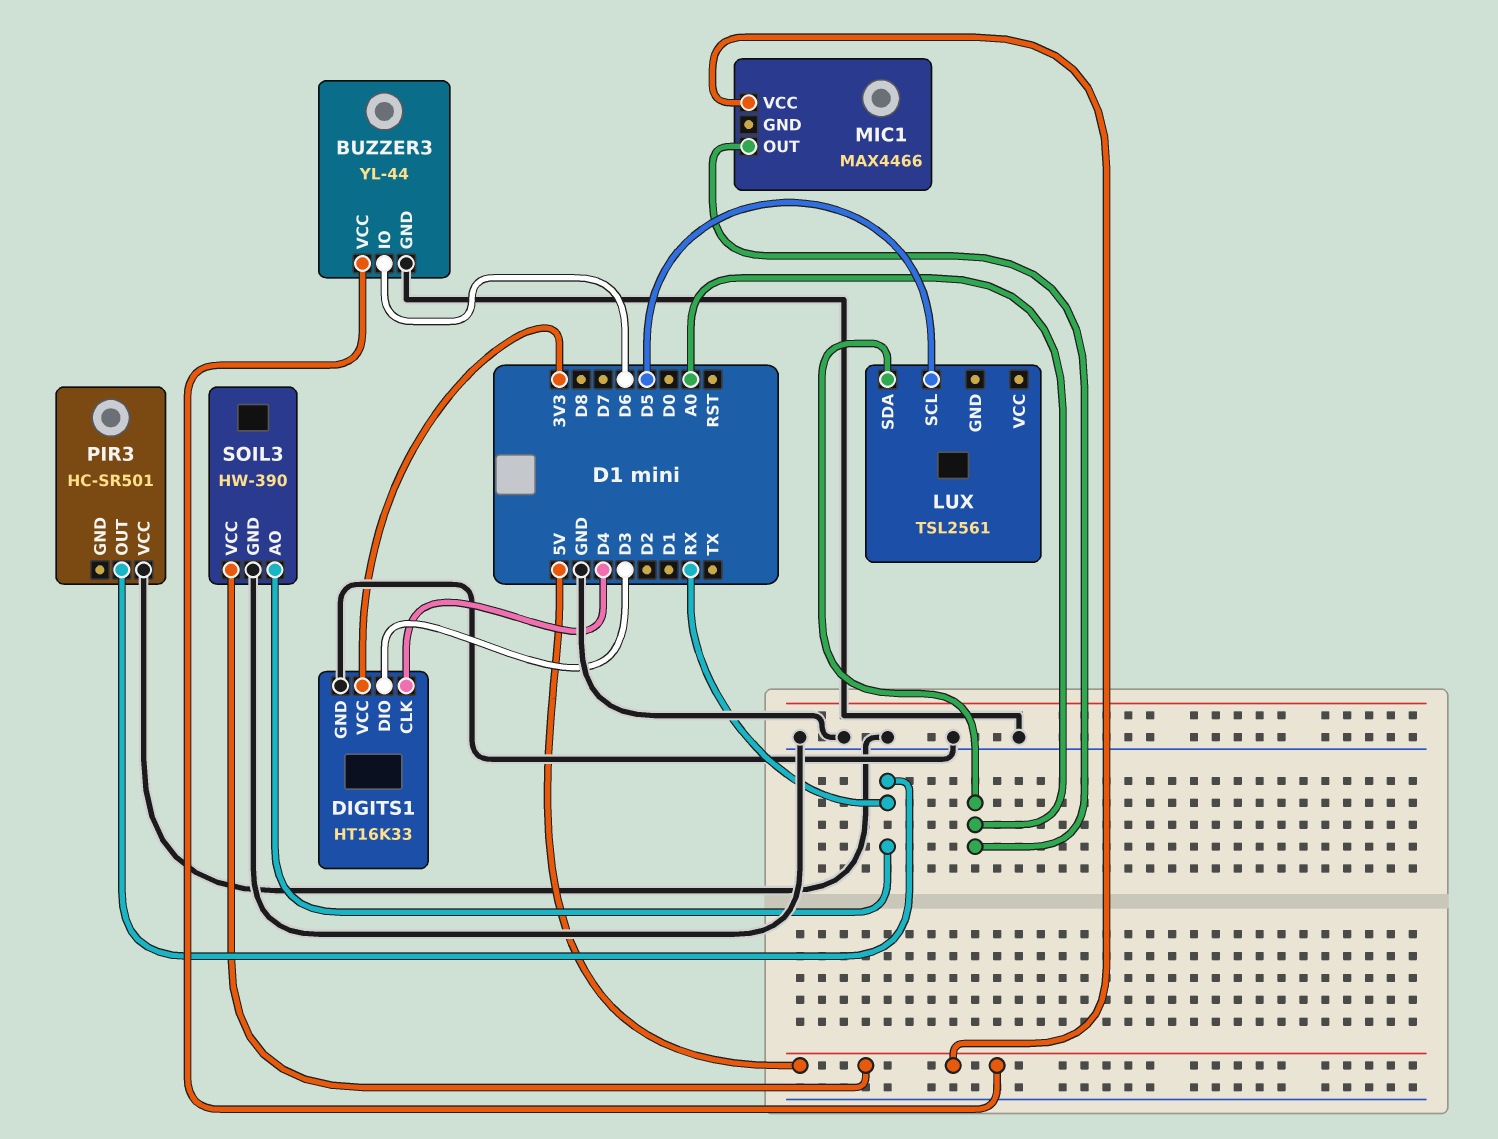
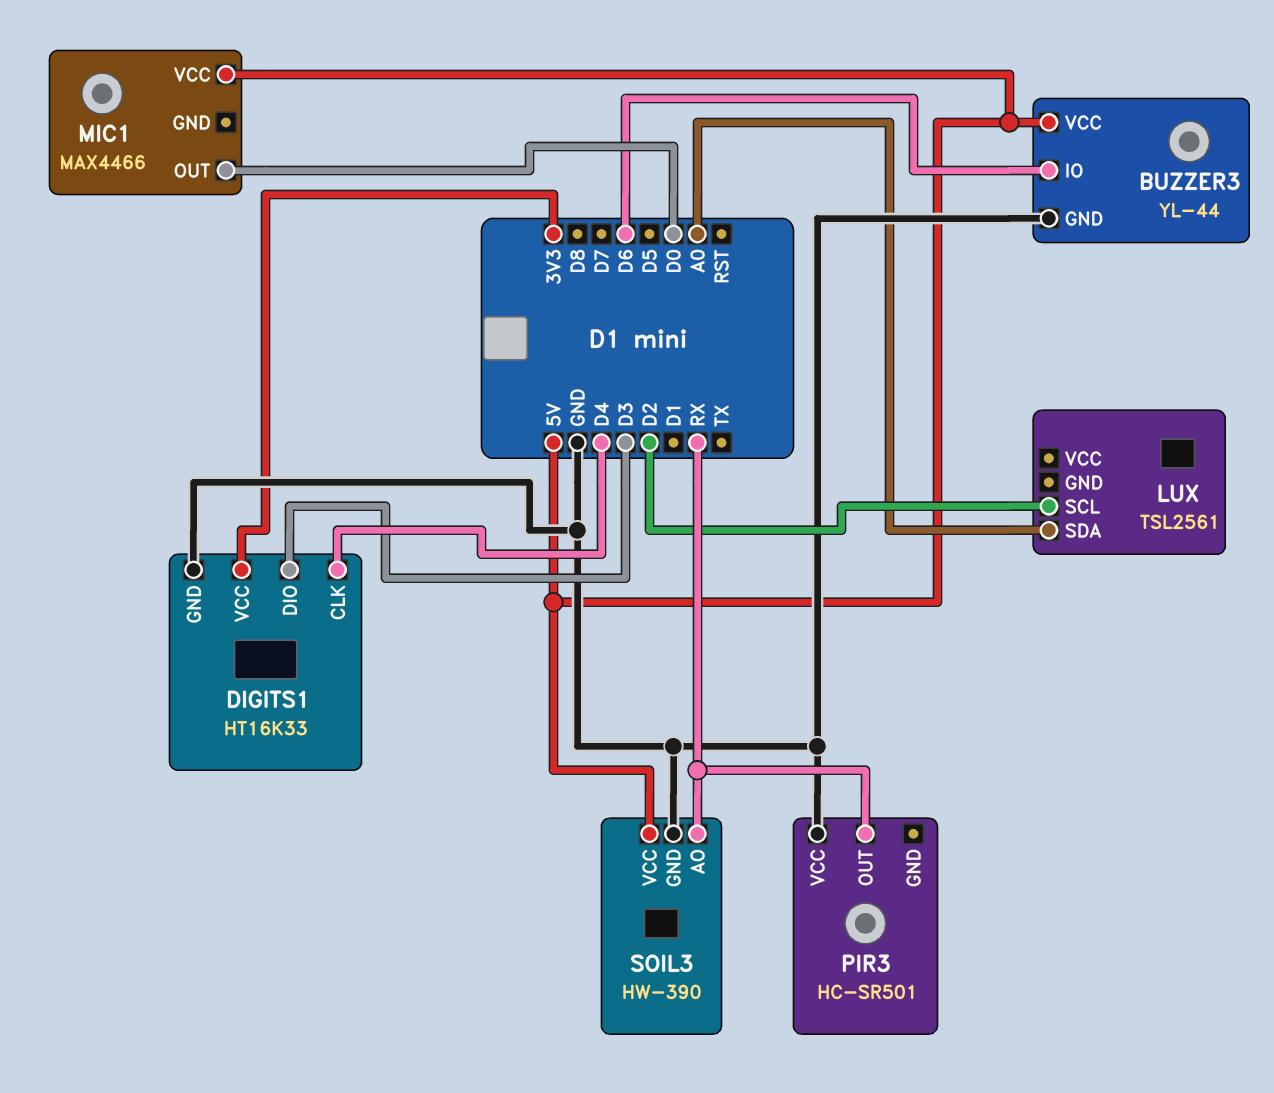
LUX pin SCL: D5 -> D2
MIC1 pin OUT: A0 -> D0

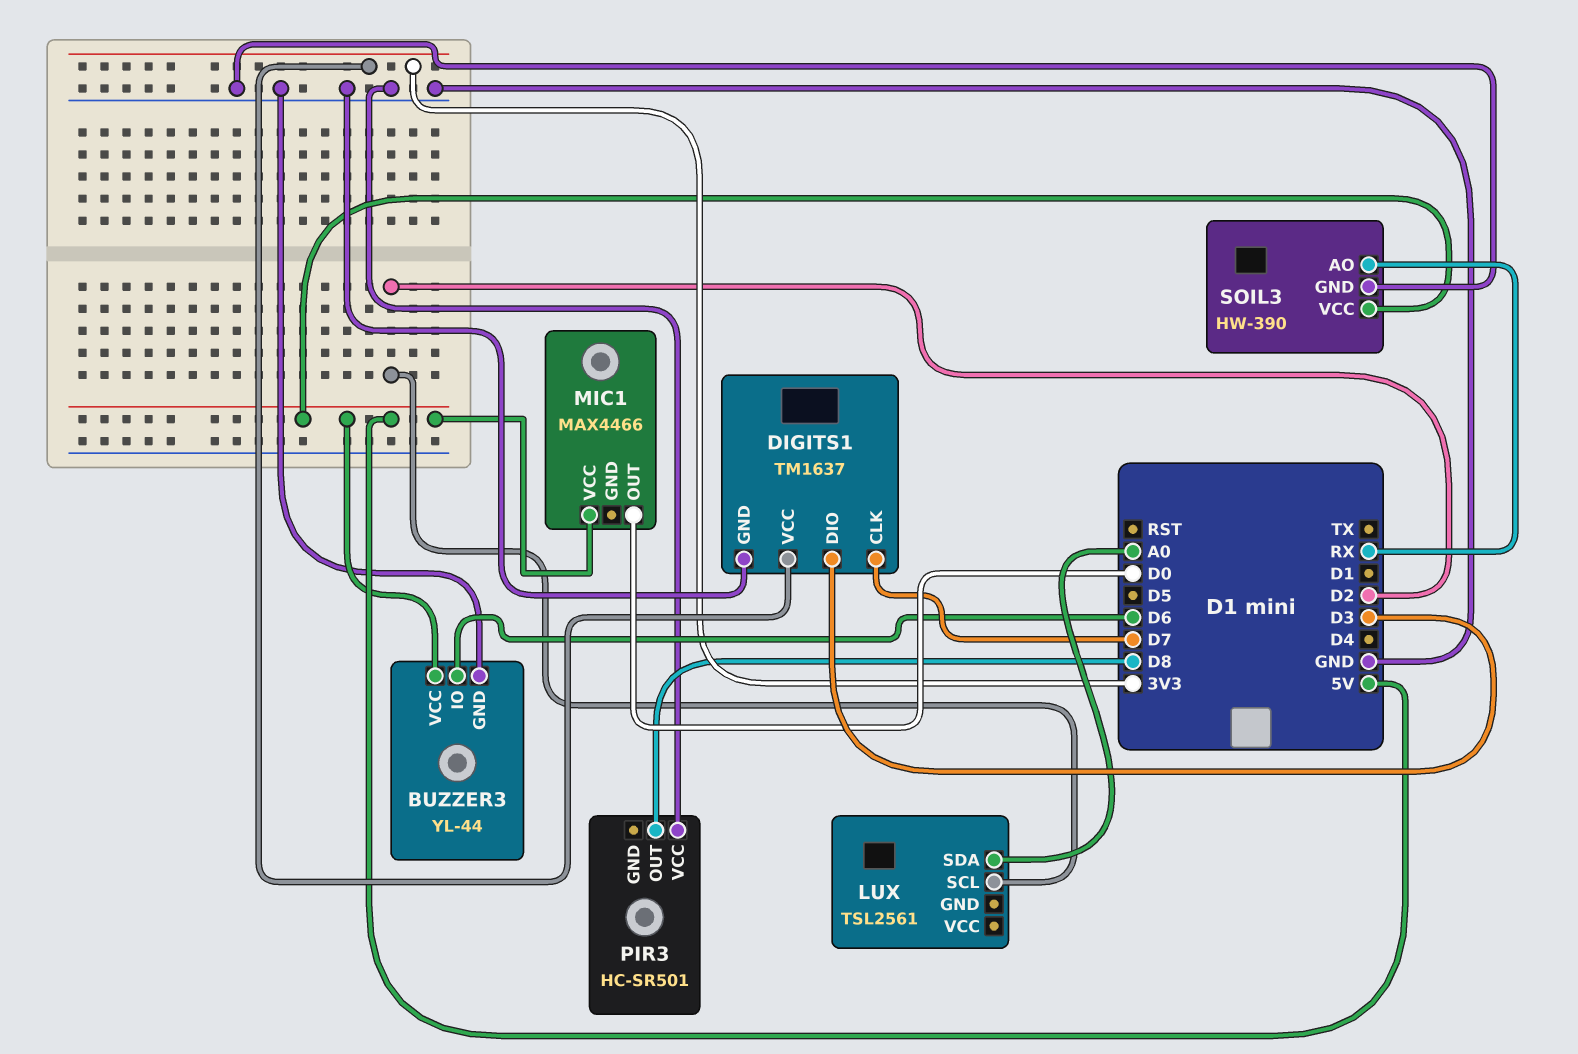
DIGITS1: HT16K33 -> TM1637
DIGITS1 pin CLK: D4 -> D7
PIR3 pin OUT: RX -> D8

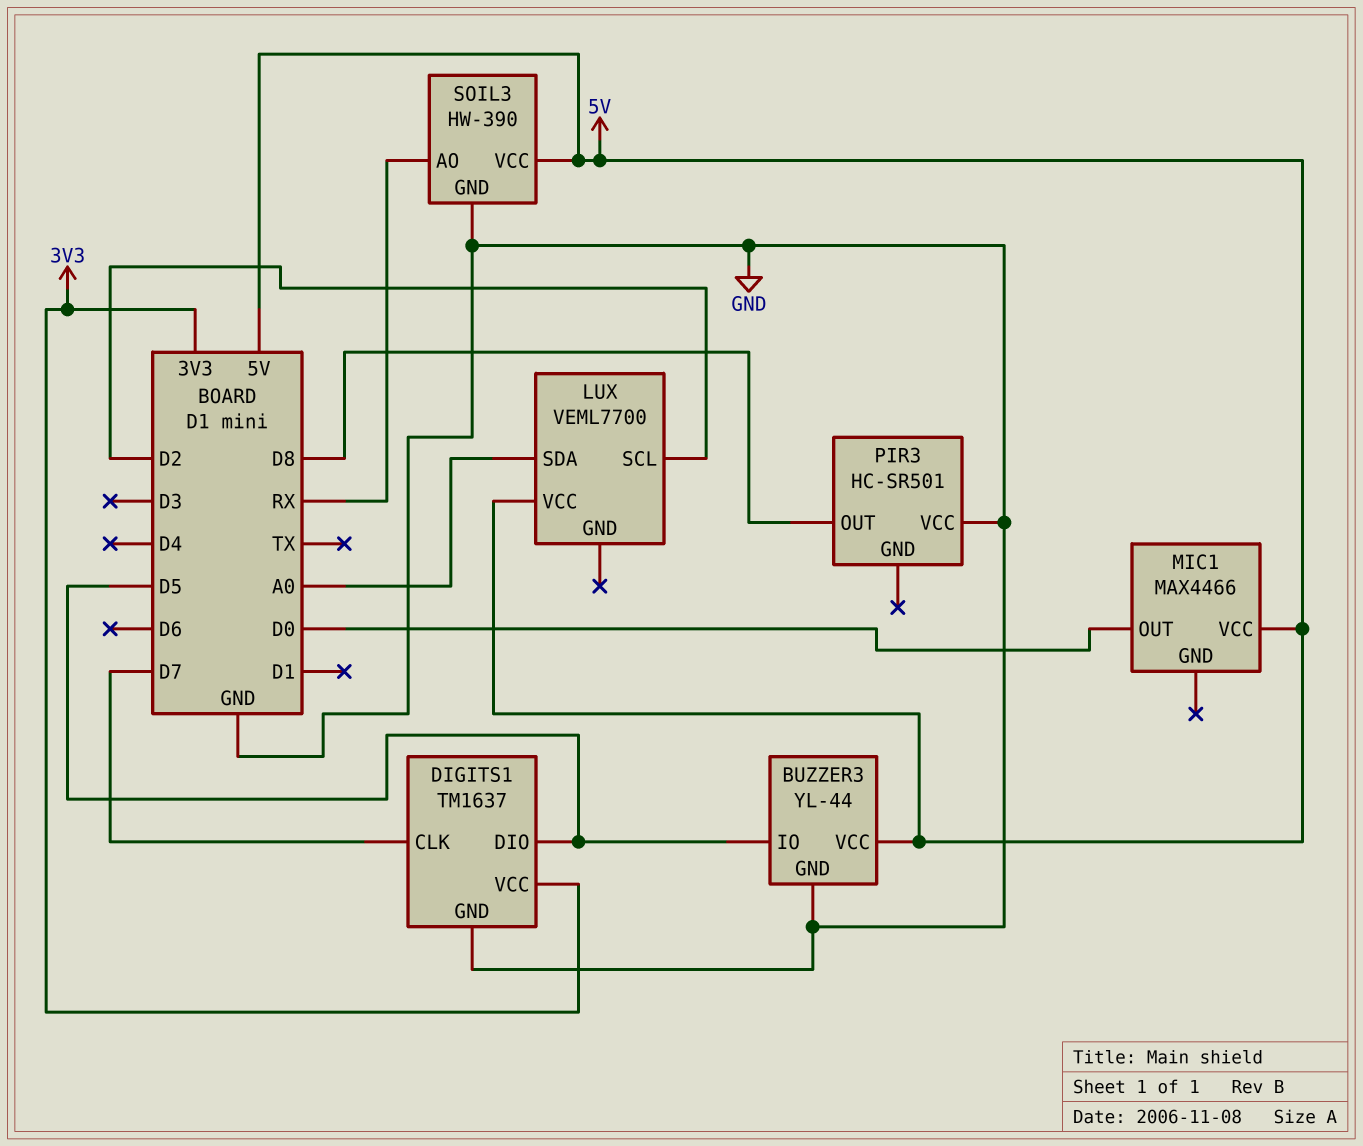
BUZZER3 pin IO: D6 -> D5
DIGITS1 pin DIO: D3 -> D5
LUX: TSL2561 -> VEML7700
LUX pin VCC: none -> 5V

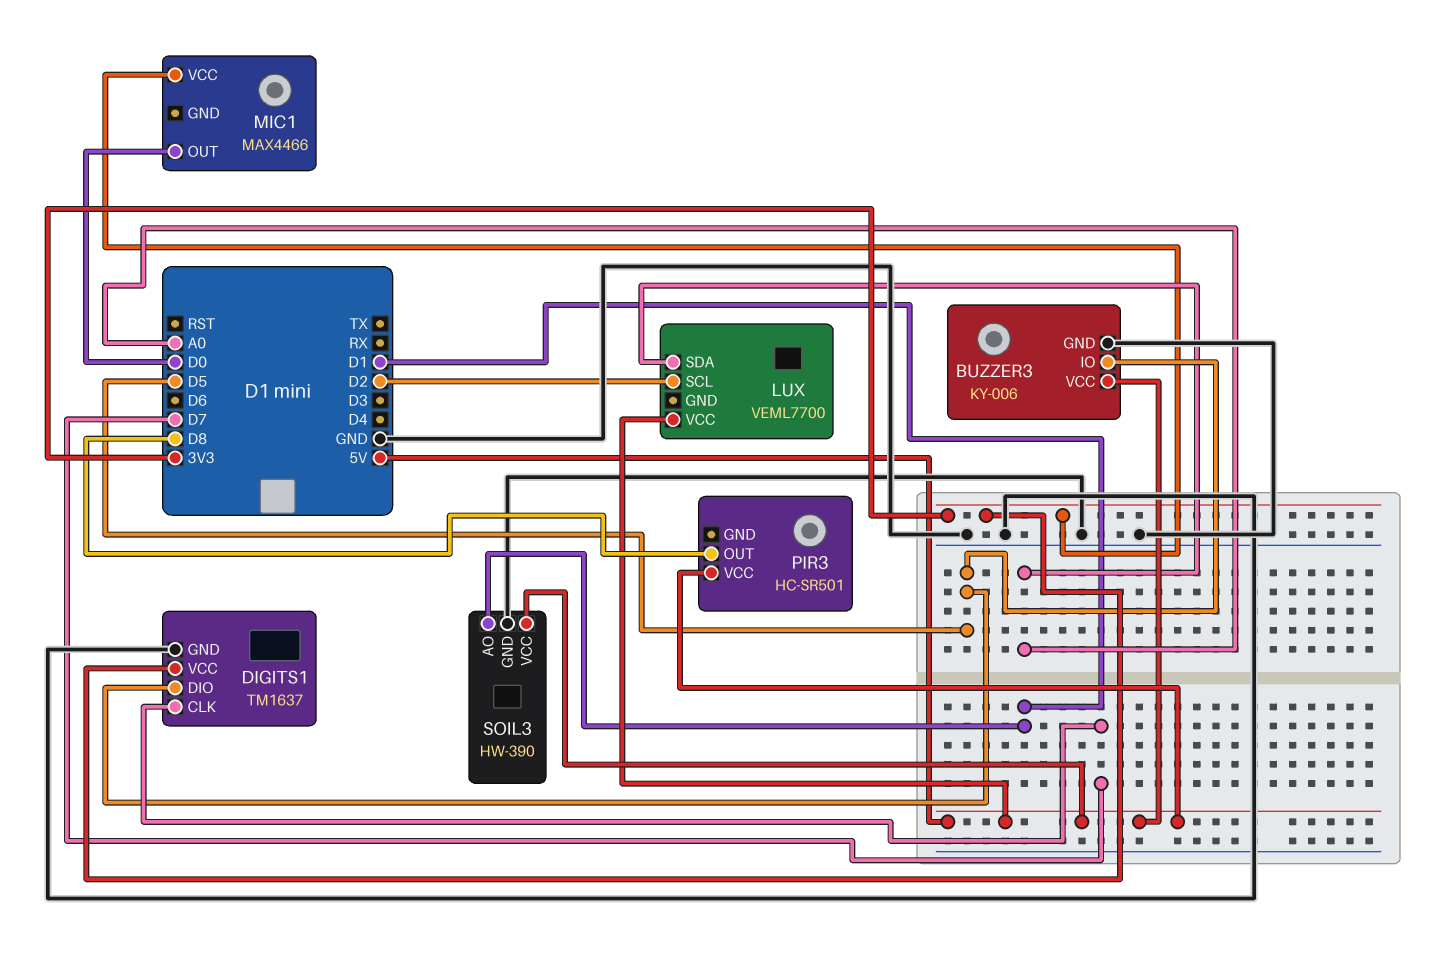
BUZZER3: YL-44 -> KY-006
MIC1 pin VCC: 5V -> 3V3
PIR3 pin VCC: GND -> 5V
SOIL3 pin AO: RX -> D1

